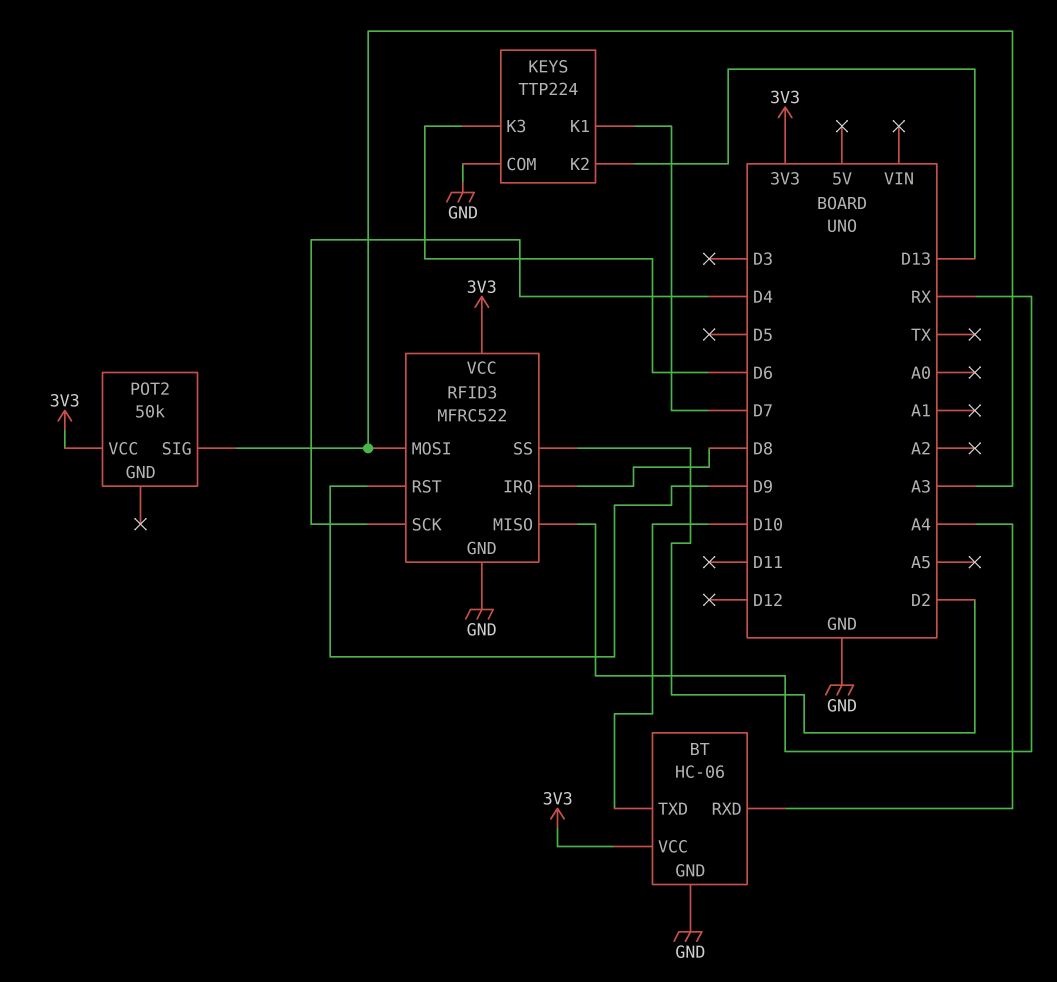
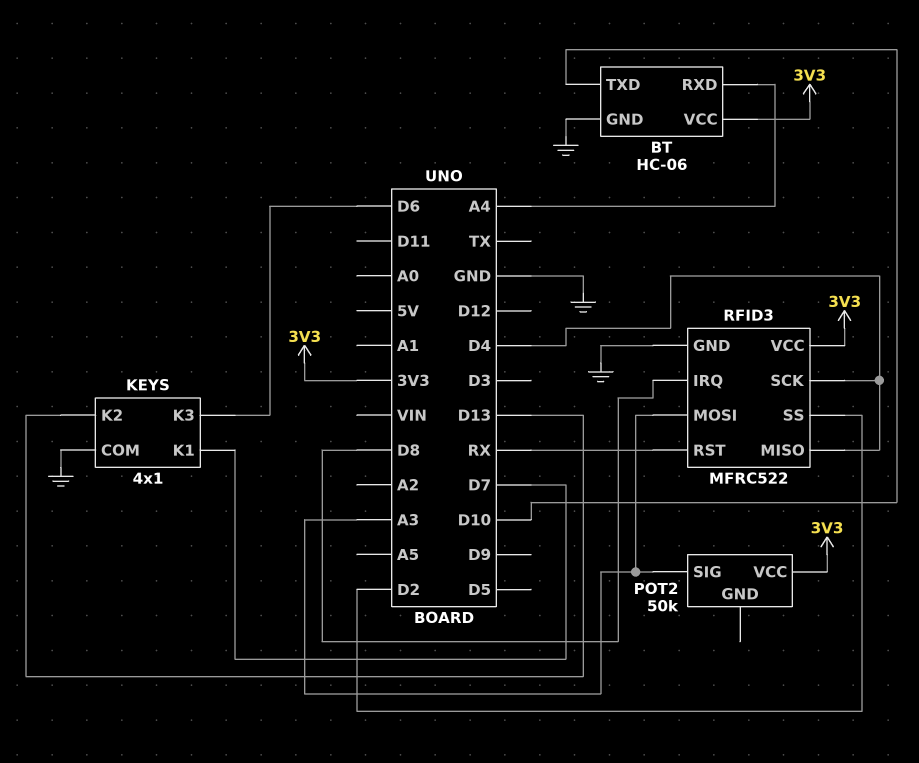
KEYS: TTP224 -> 4x1
RFID3 pin MISO: RX -> D4
RFID3 pin RST: D9 -> RX

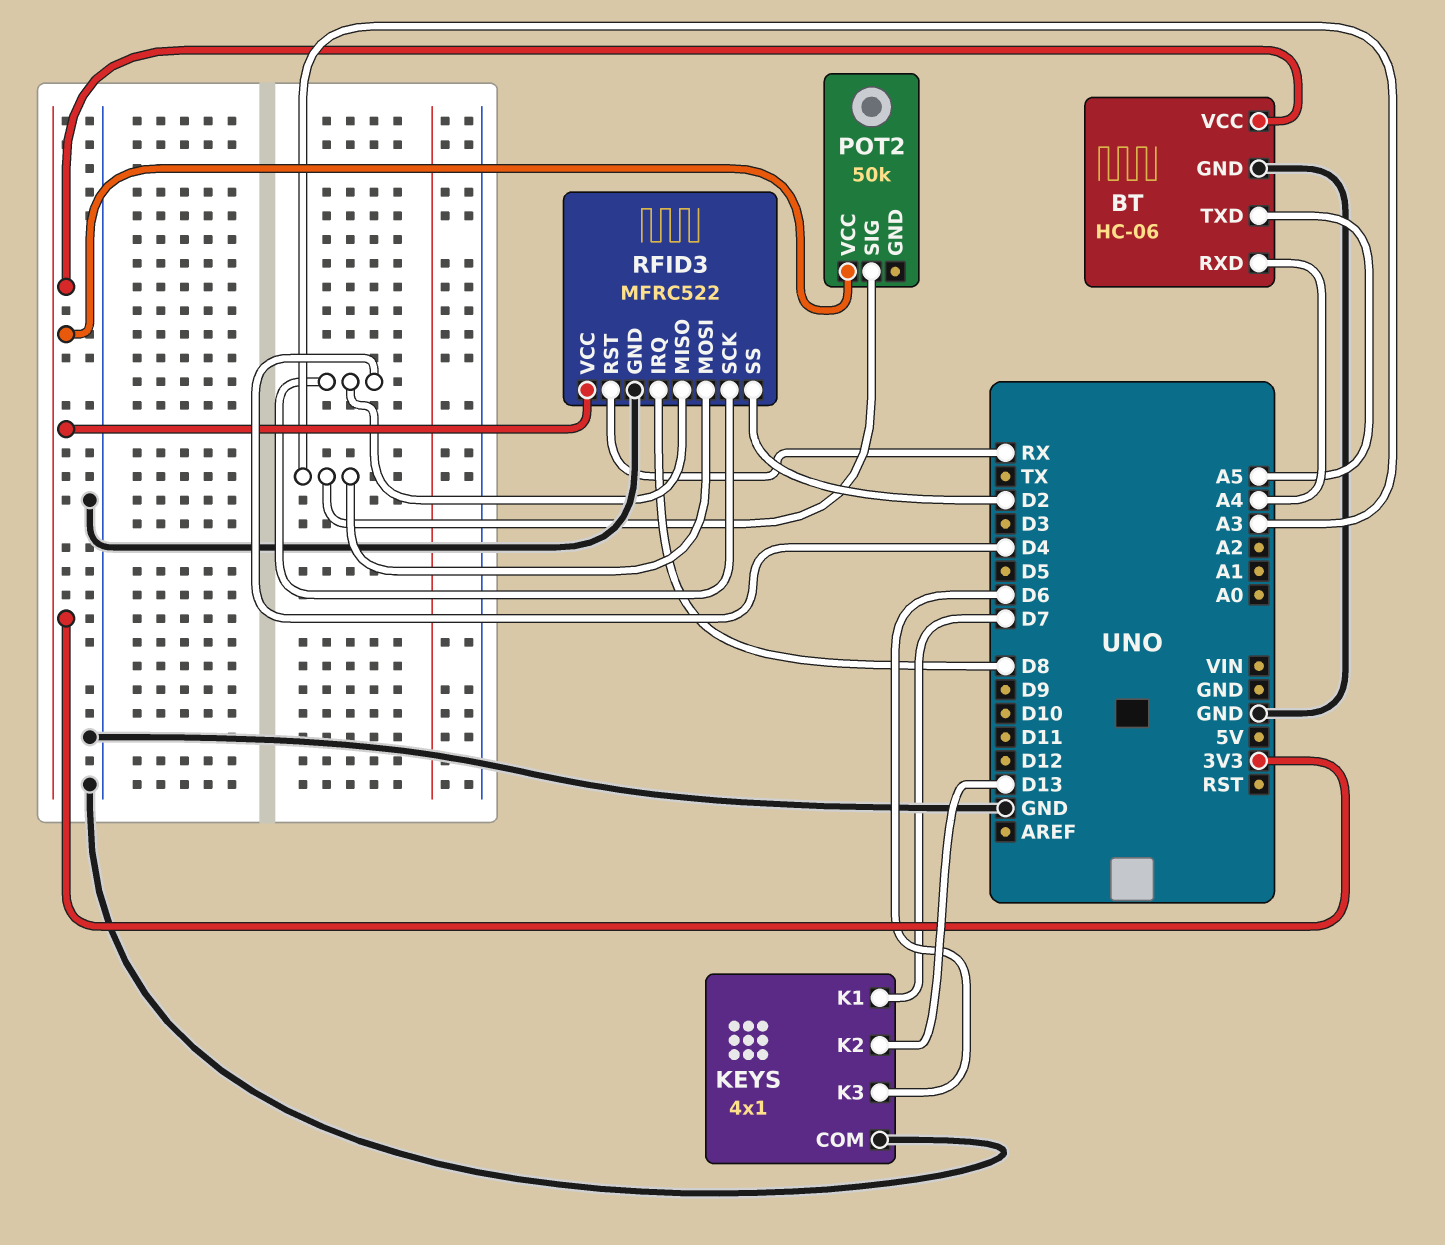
BT pin TXD: D10 -> A5

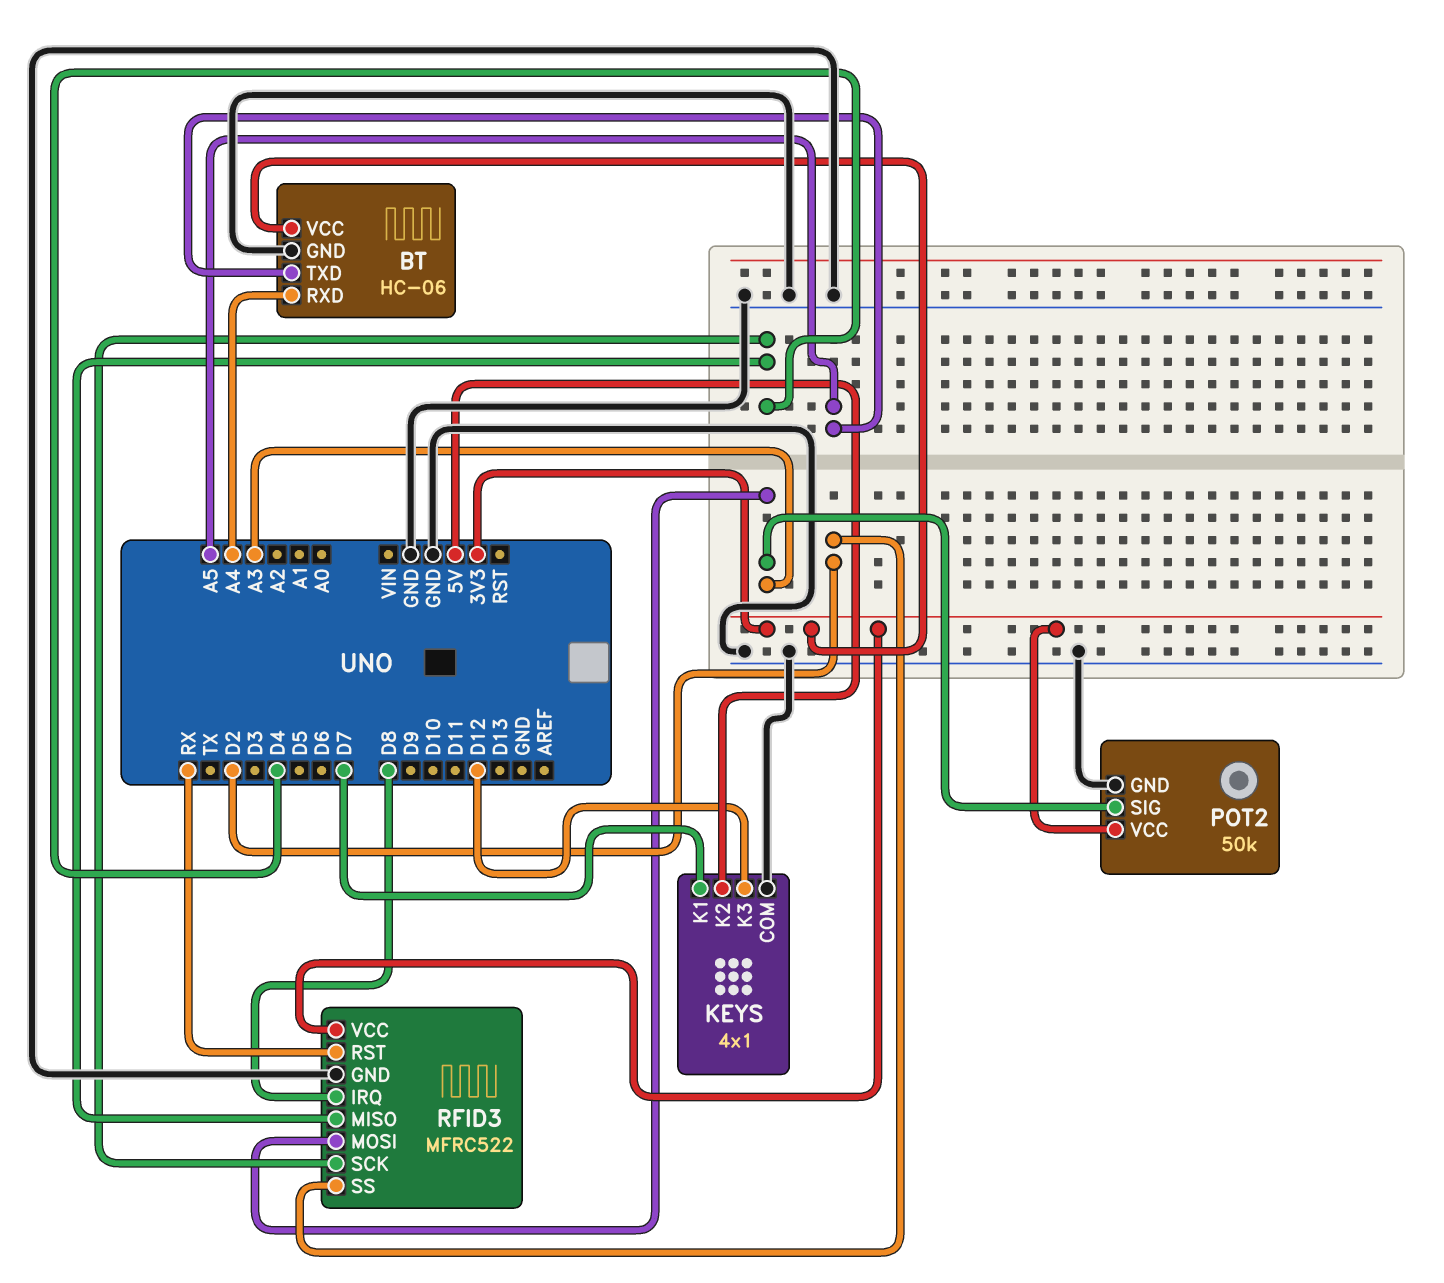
KEYS pin K2: D13 -> 5V
KEYS pin K3: D6 -> D12
POT2 pin GND: none -> GND

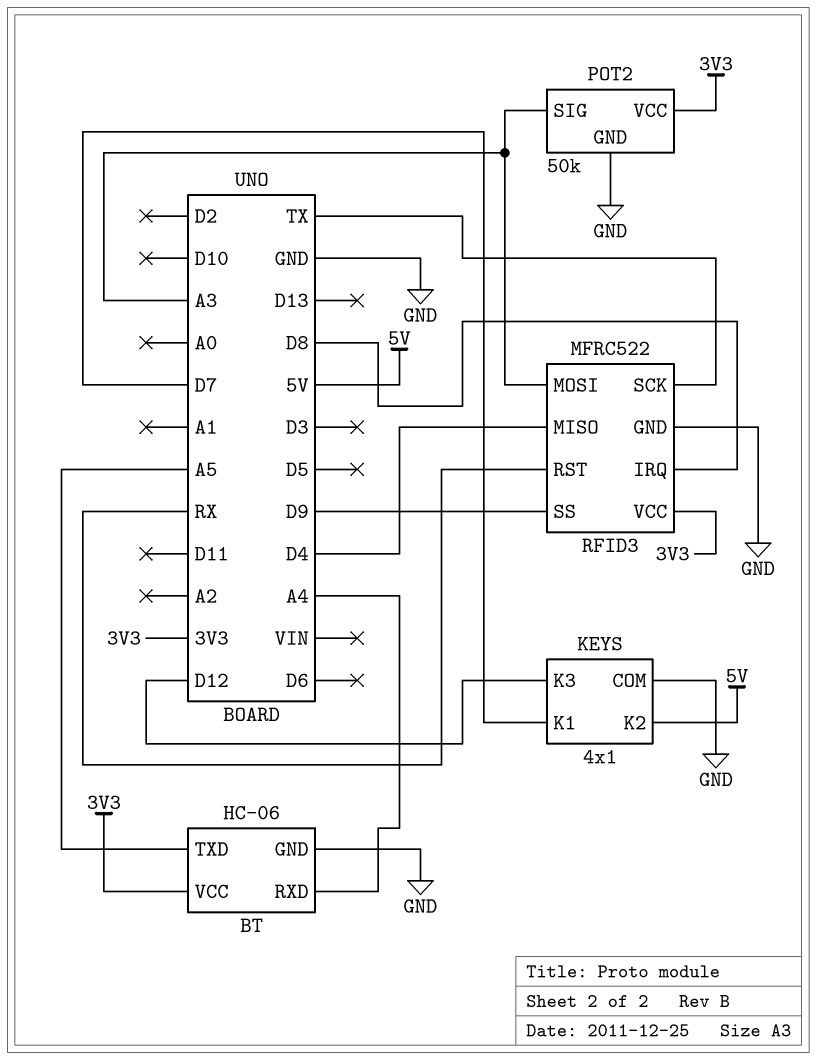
RFID3 pin SCK: D4 -> TX
RFID3 pin SS: D2 -> D9

